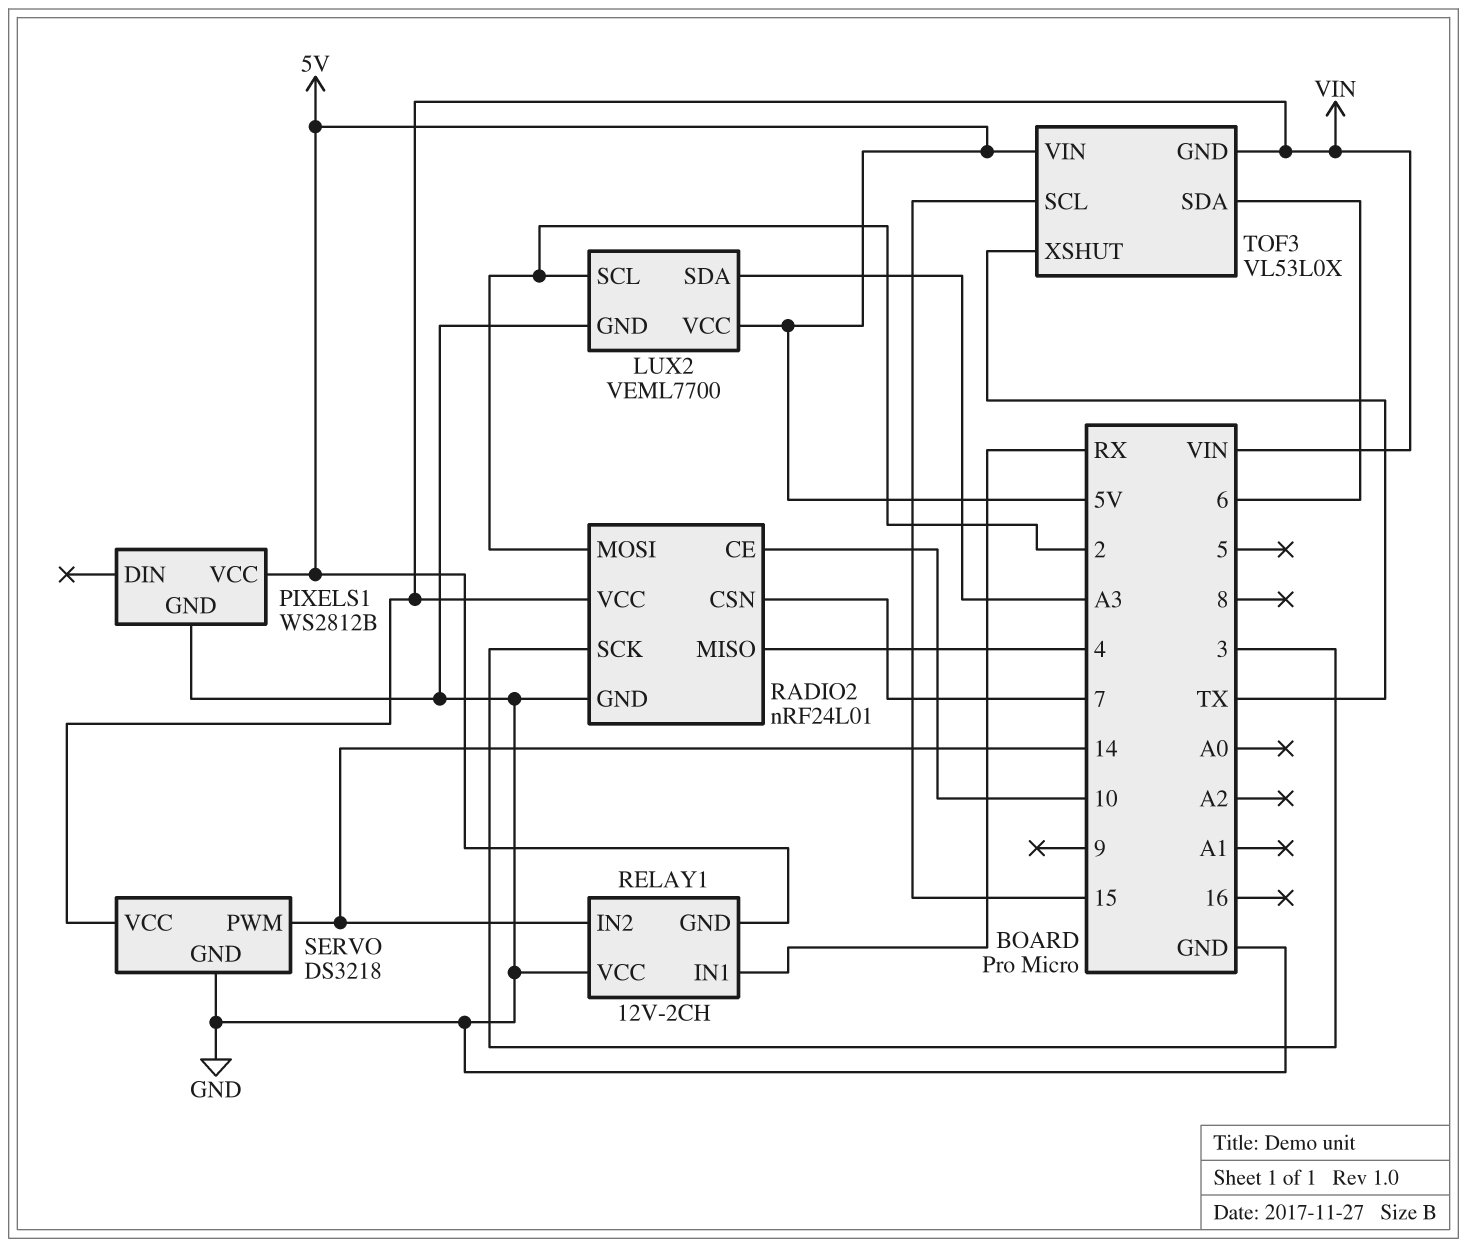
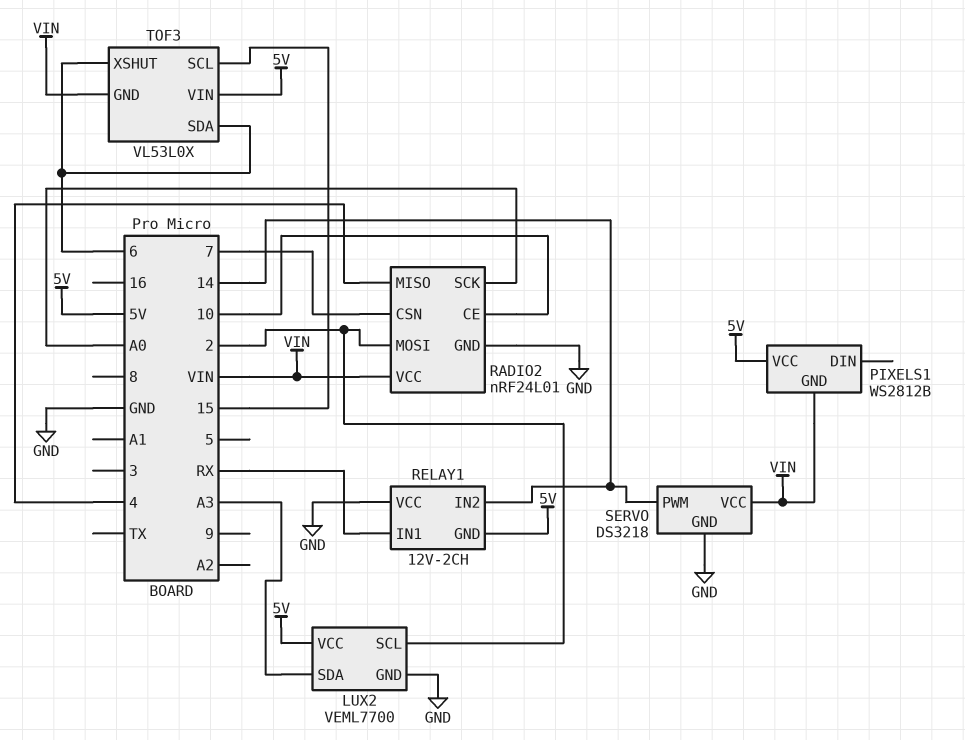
PIXELS1 pin GND: GND -> VIN
RADIO2 pin SCK: 3 -> A0
TOF3 pin XSHUT: TX -> 6

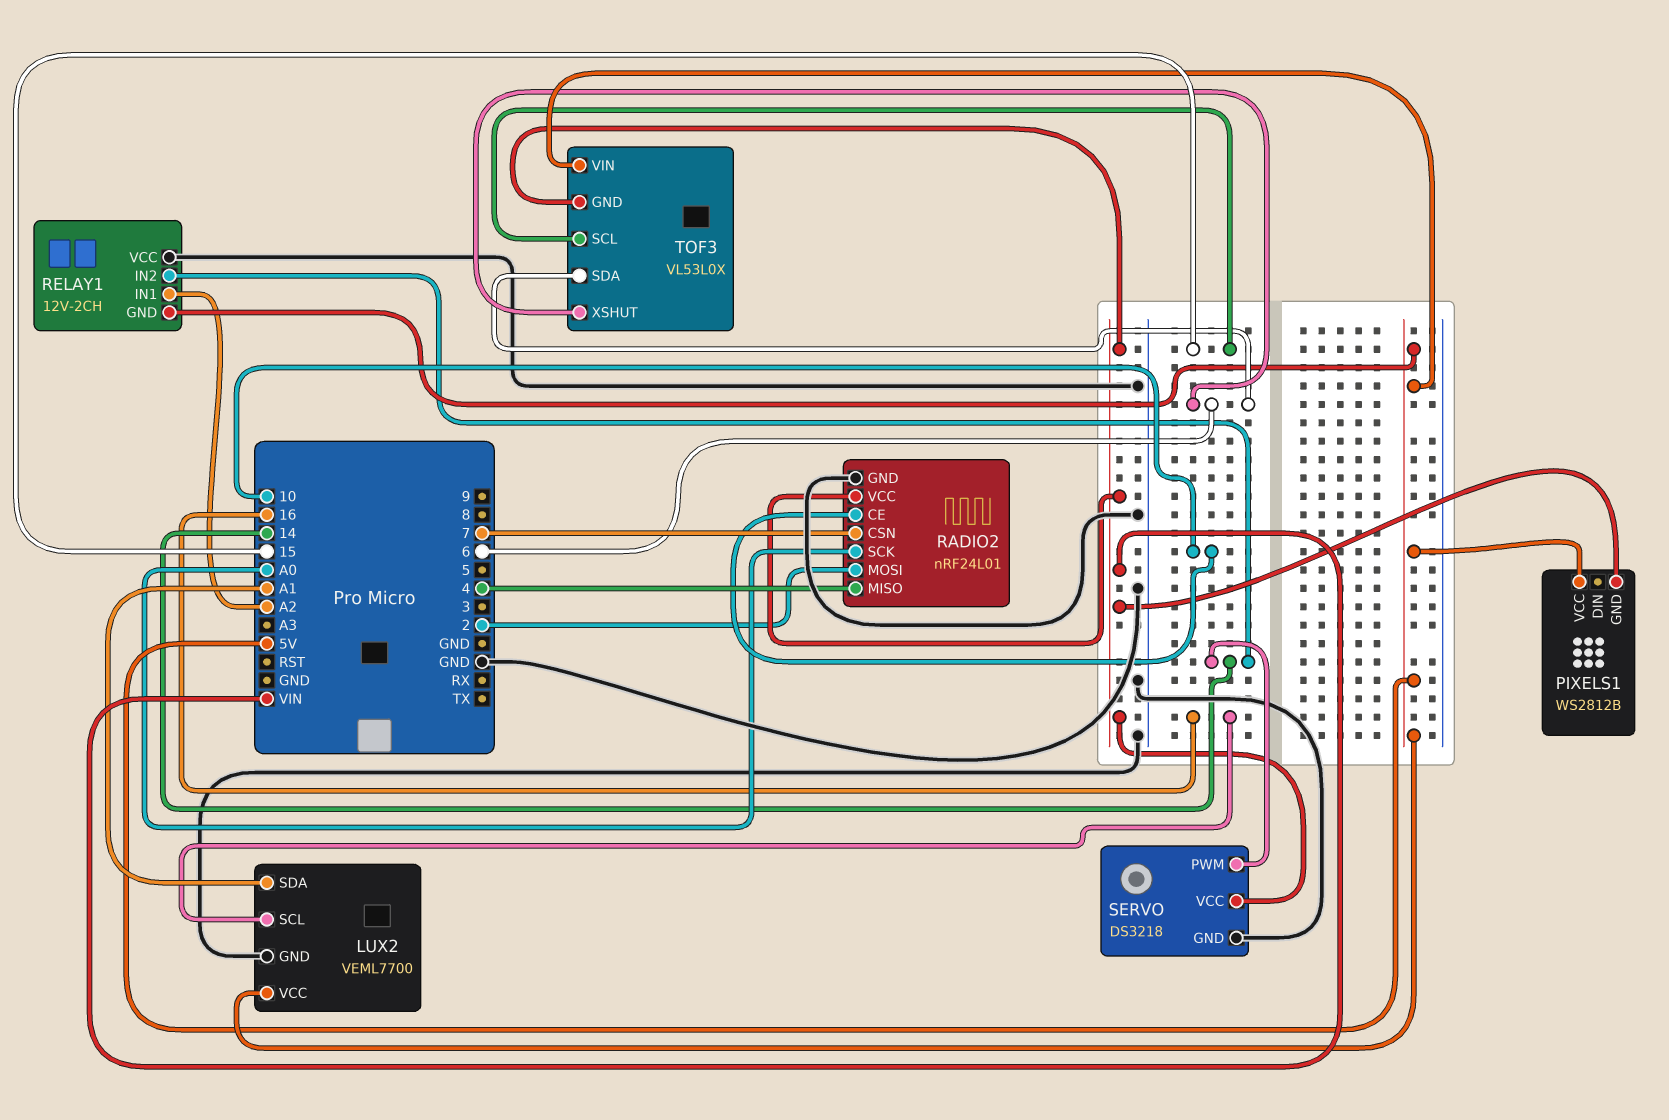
LUX2 pin SCL: 2 -> 16
LUX2 pin SDA: A3 -> A1
RELAY1 pin IN1: RX -> A2

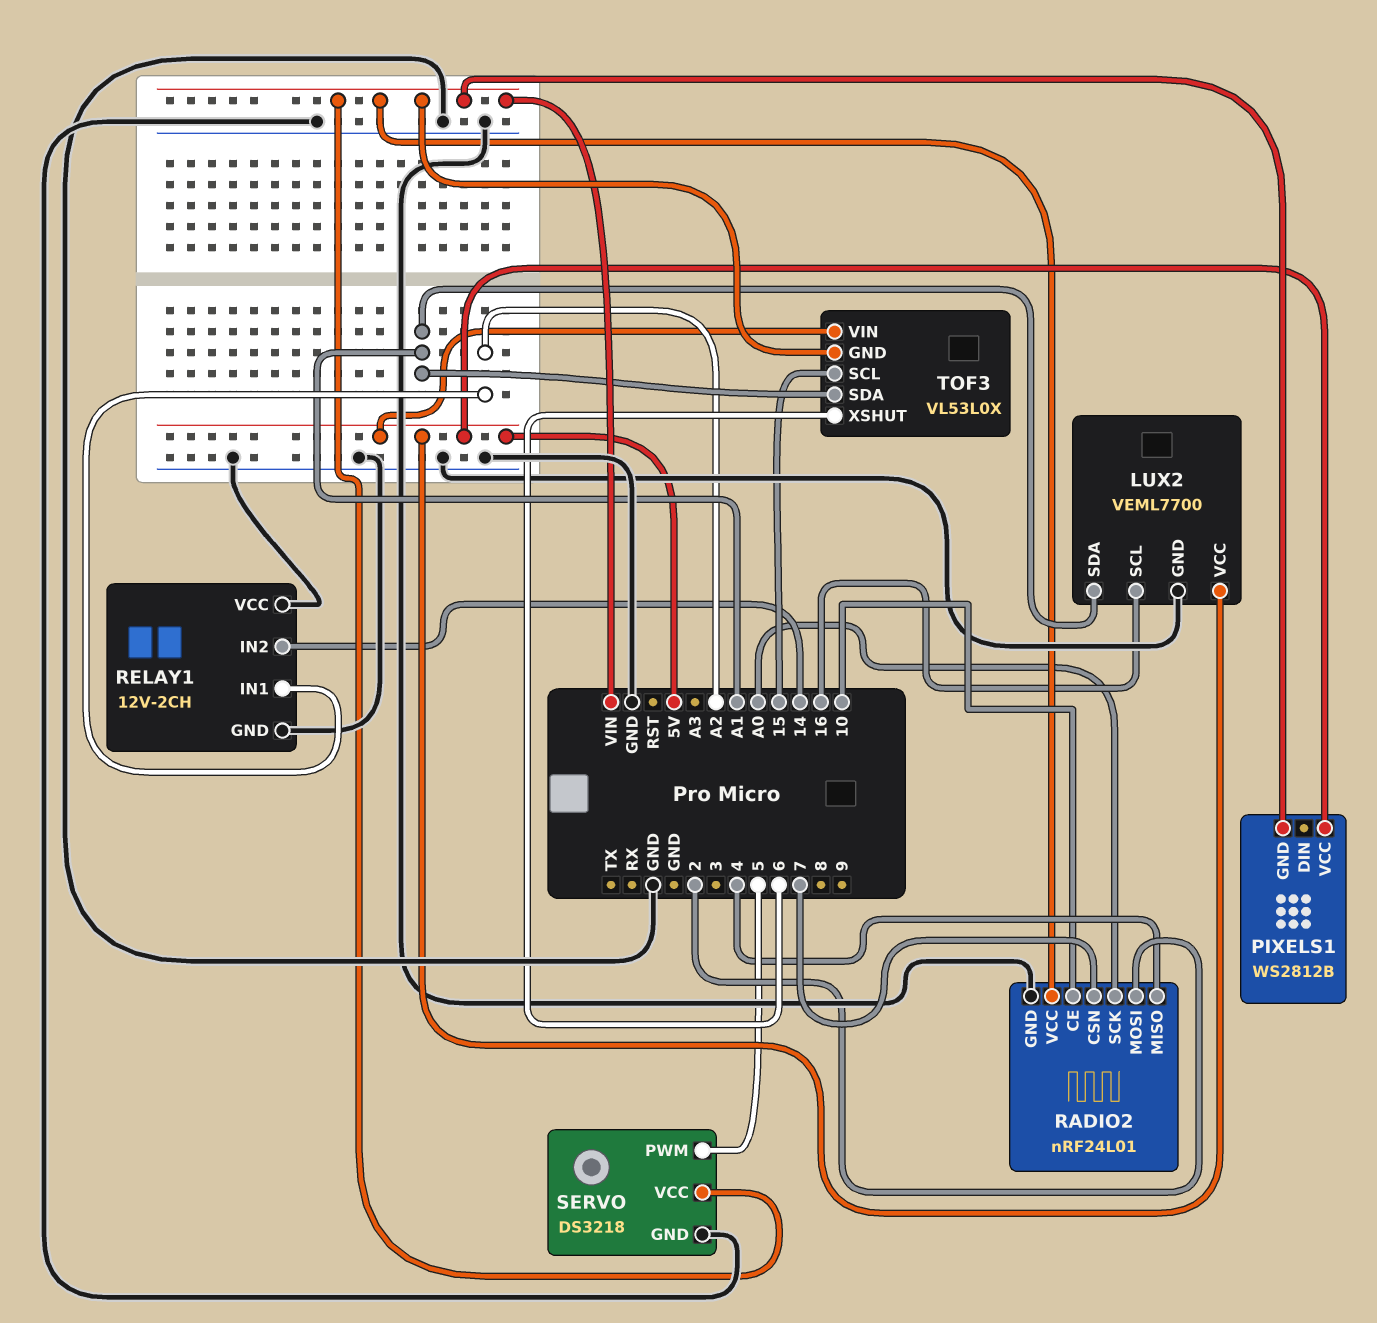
RELAY1 pin GND: 5V -> GND
SERVO pin PWM: 14 -> 5
TOF3 pin SDA: 6 -> A1

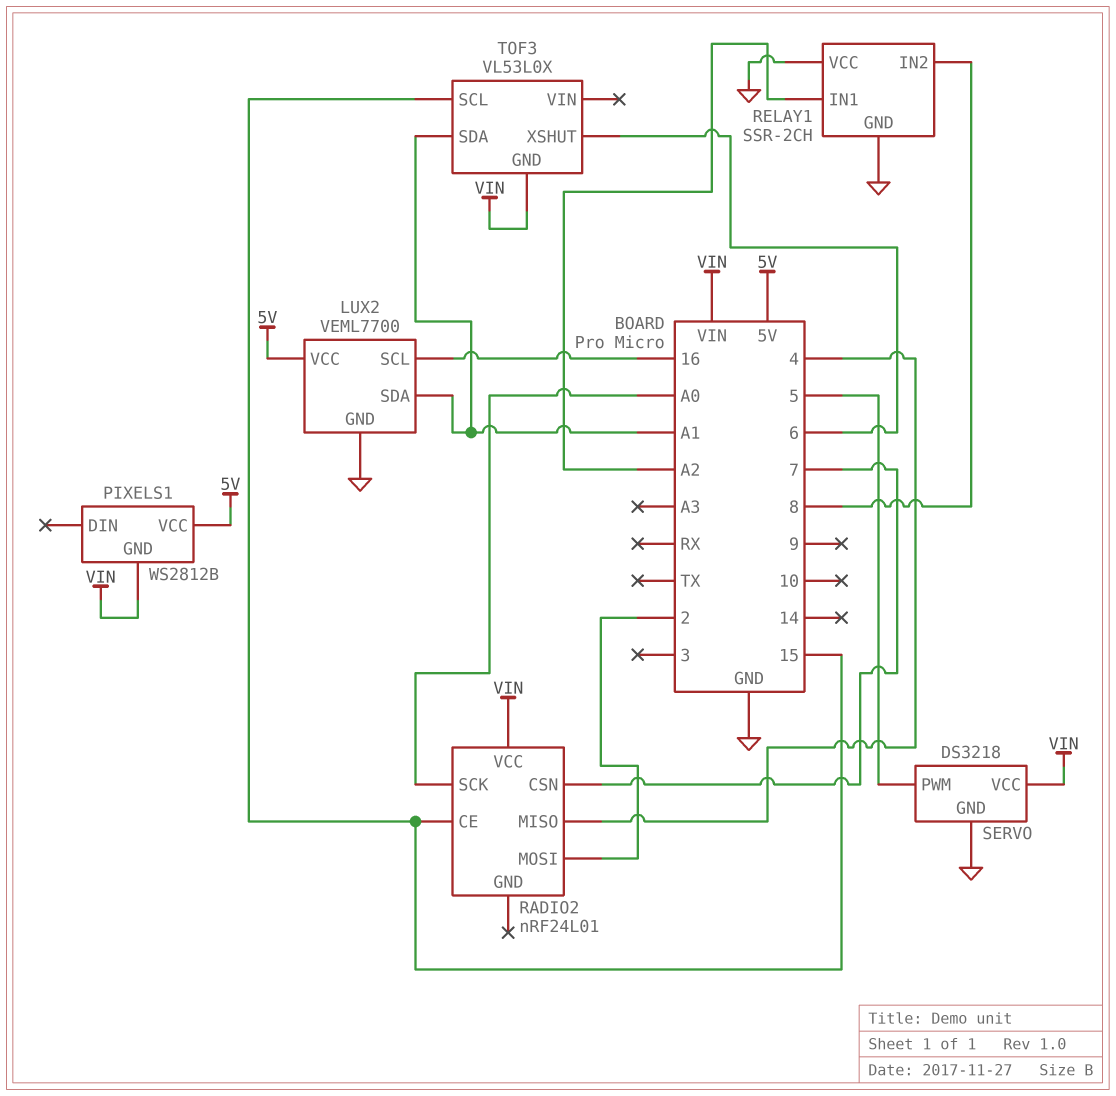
RADIO2 pin CE: 10 -> 15
RADIO2 pin GND: GND -> none
RELAY1: 12V-2CH -> SSR-2CH
RELAY1 pin IN2: 14 -> 8
TOF3 pin VIN: 5V -> none

